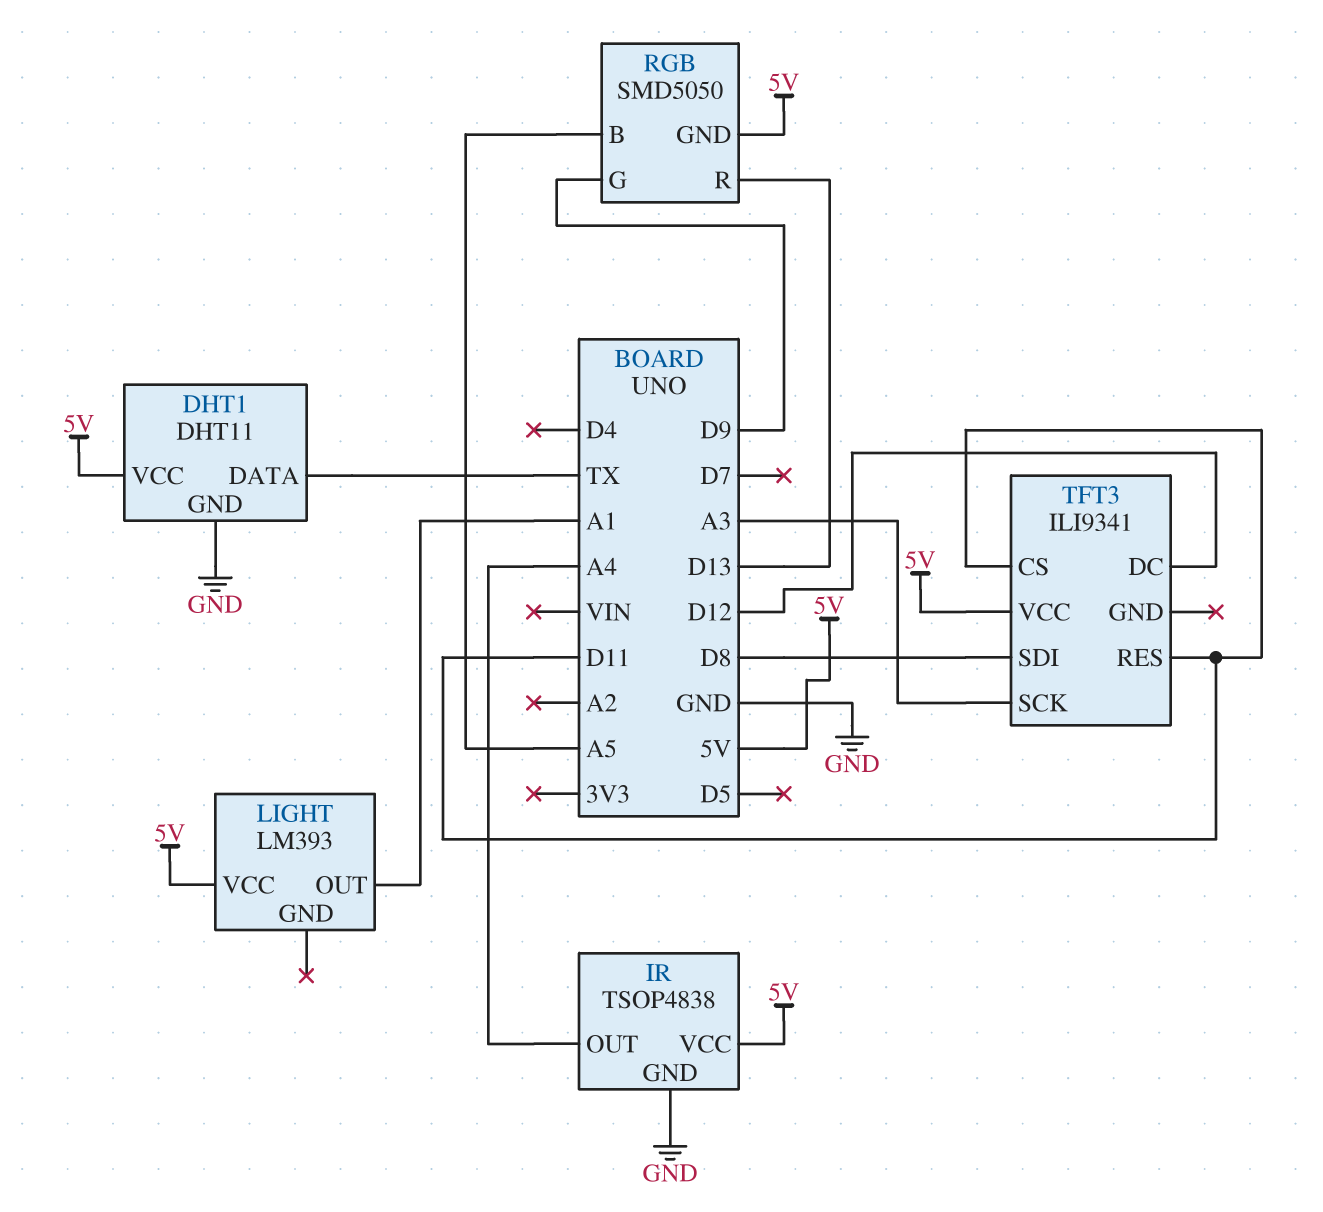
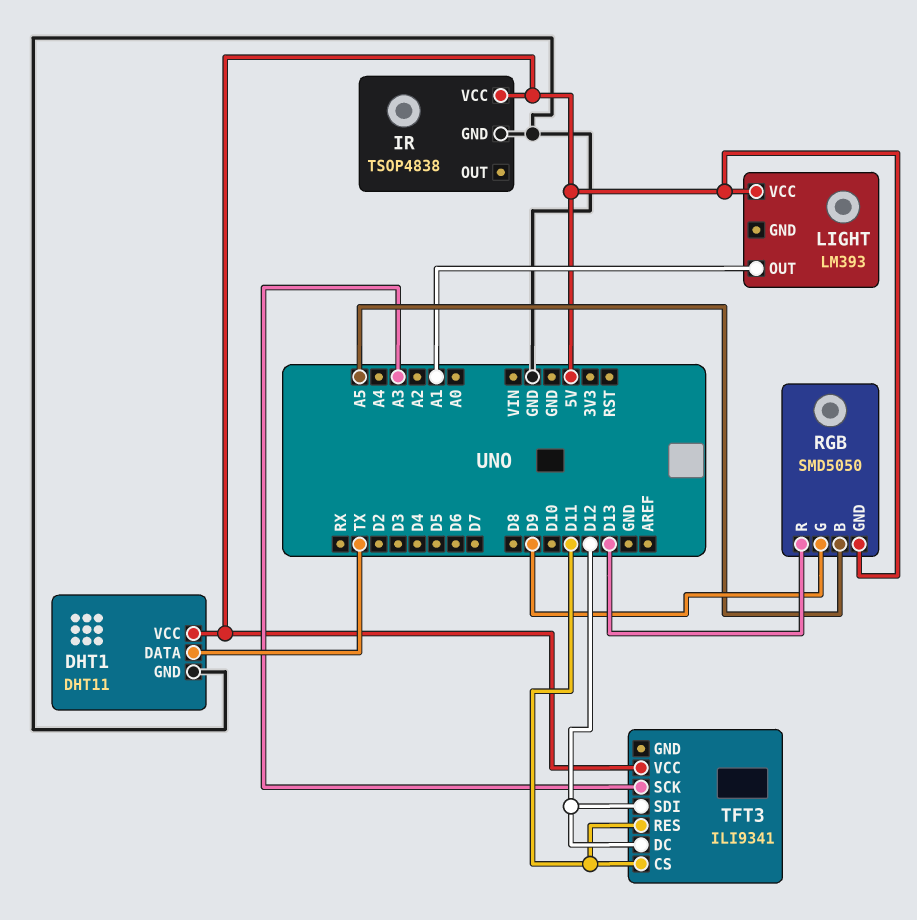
IR pin OUT: A4 -> none
TFT3 pin SDI: D8 -> D12

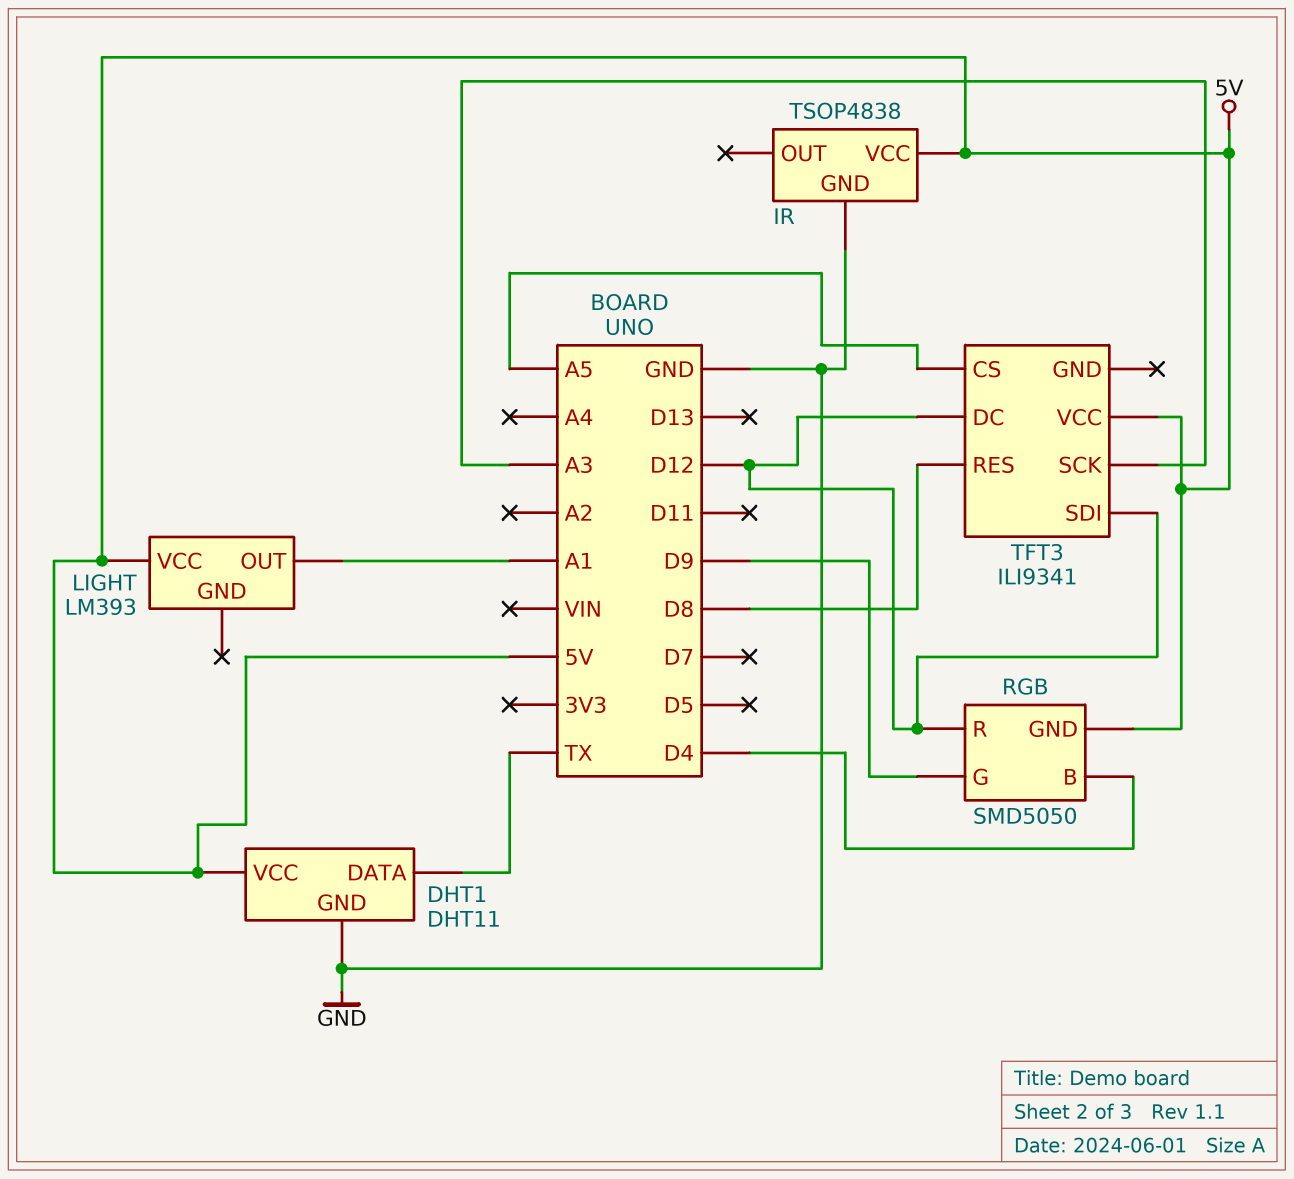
RGB pin B: A5 -> D4
RGB pin R: D13 -> D12
TFT3 pin CS: D11 -> A5
TFT3 pin RES: D11 -> D8

